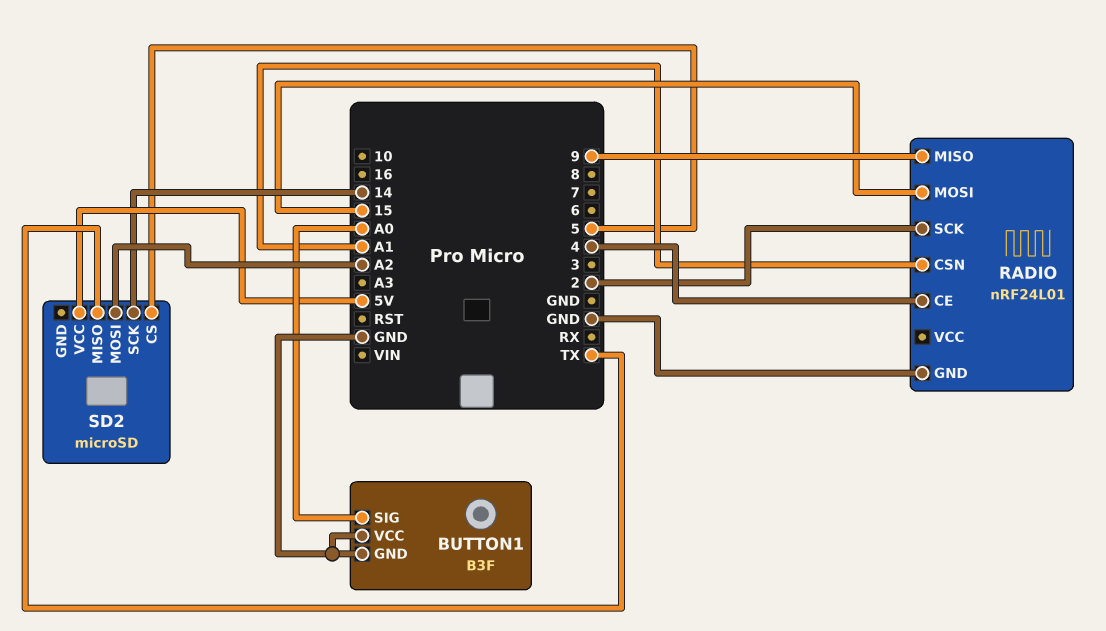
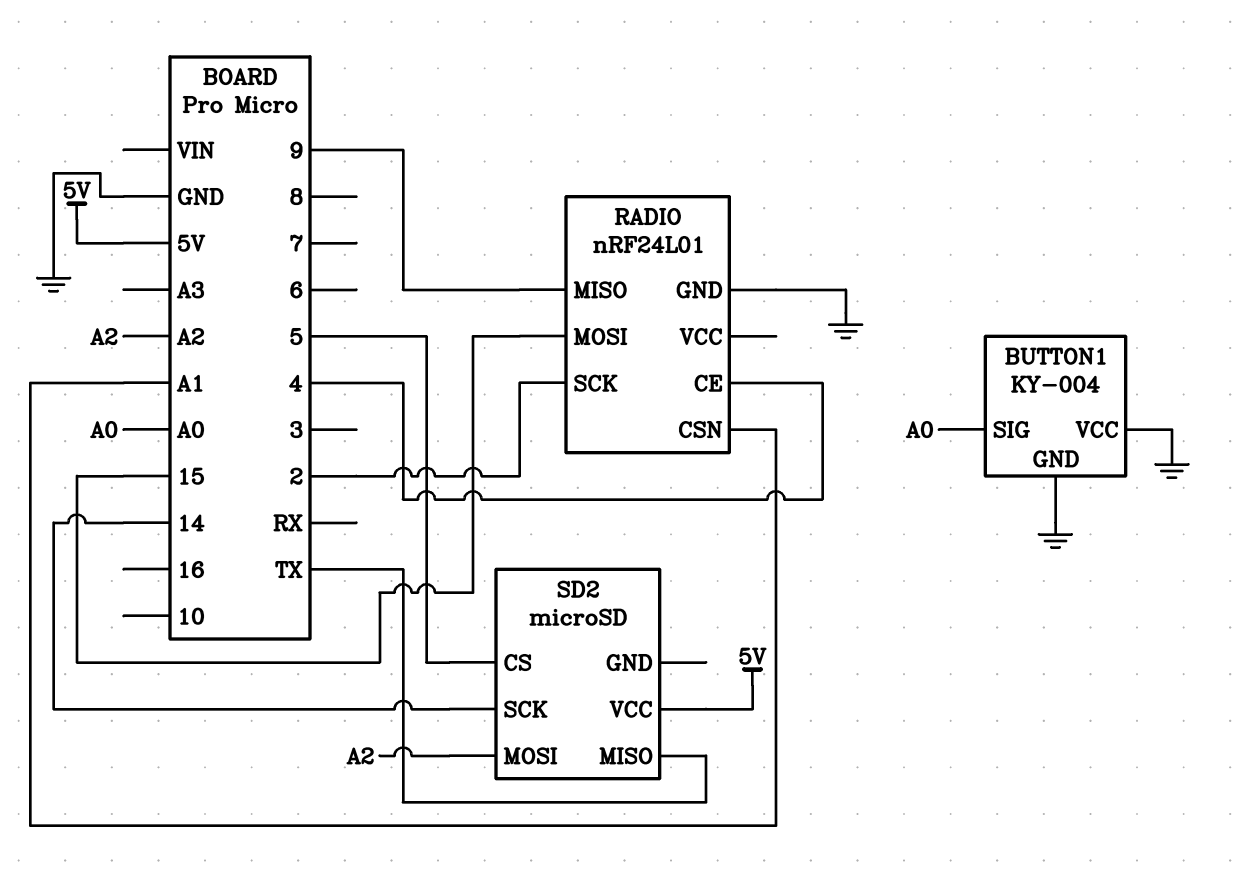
BUTTON1: B3F -> KY-004

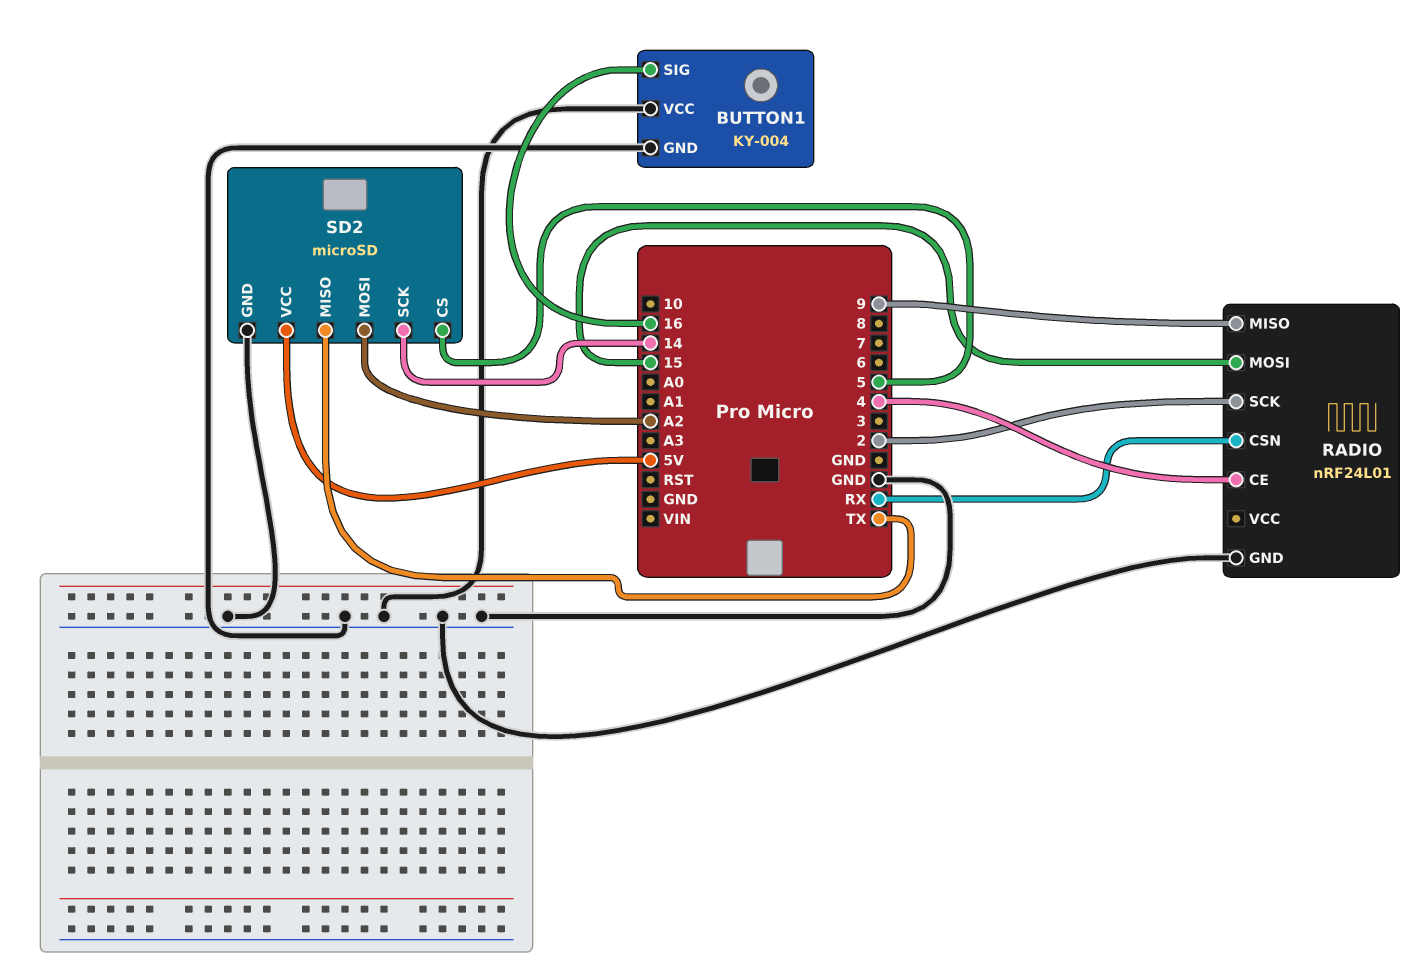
BUTTON1 pin SIG: A0 -> 16
RADIO pin CSN: A1 -> RX
SD2 pin GND: none -> GND

